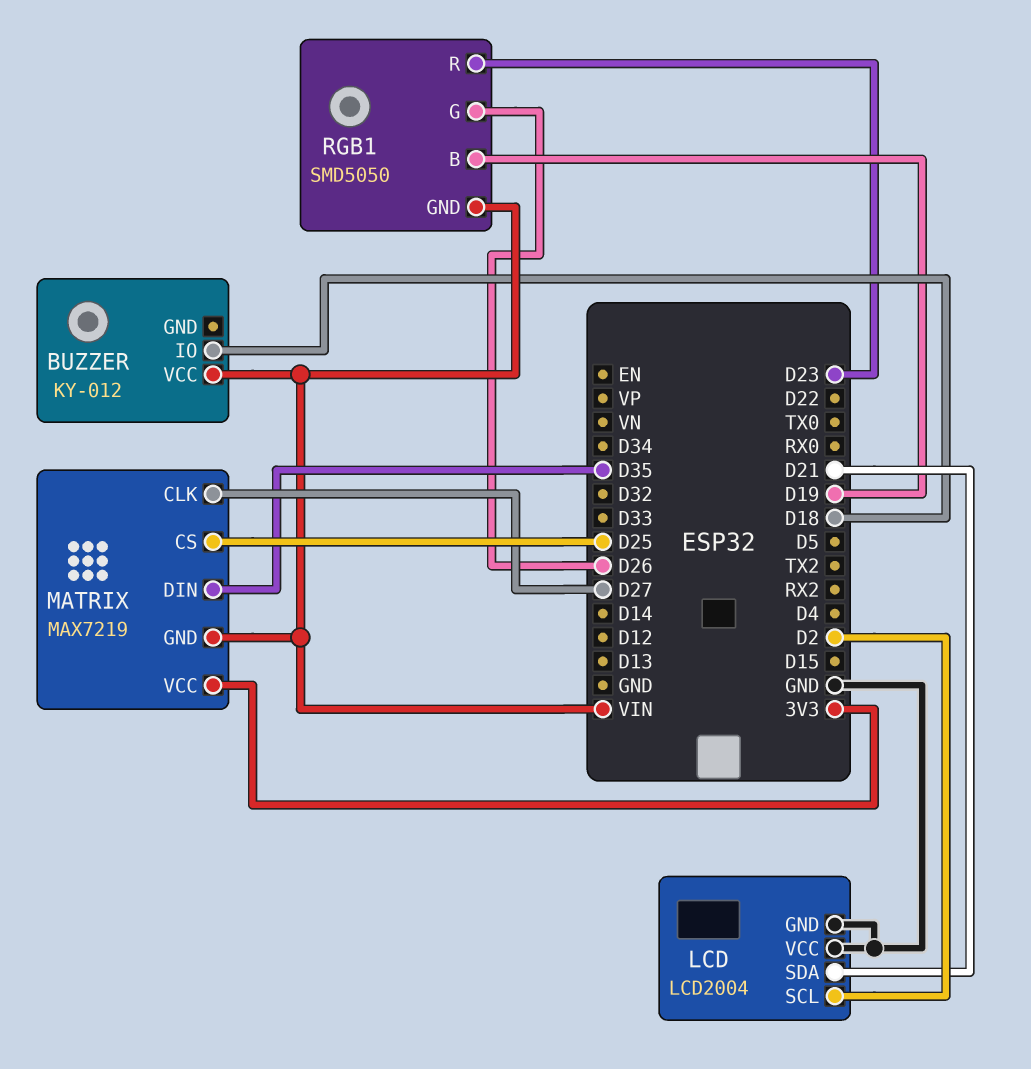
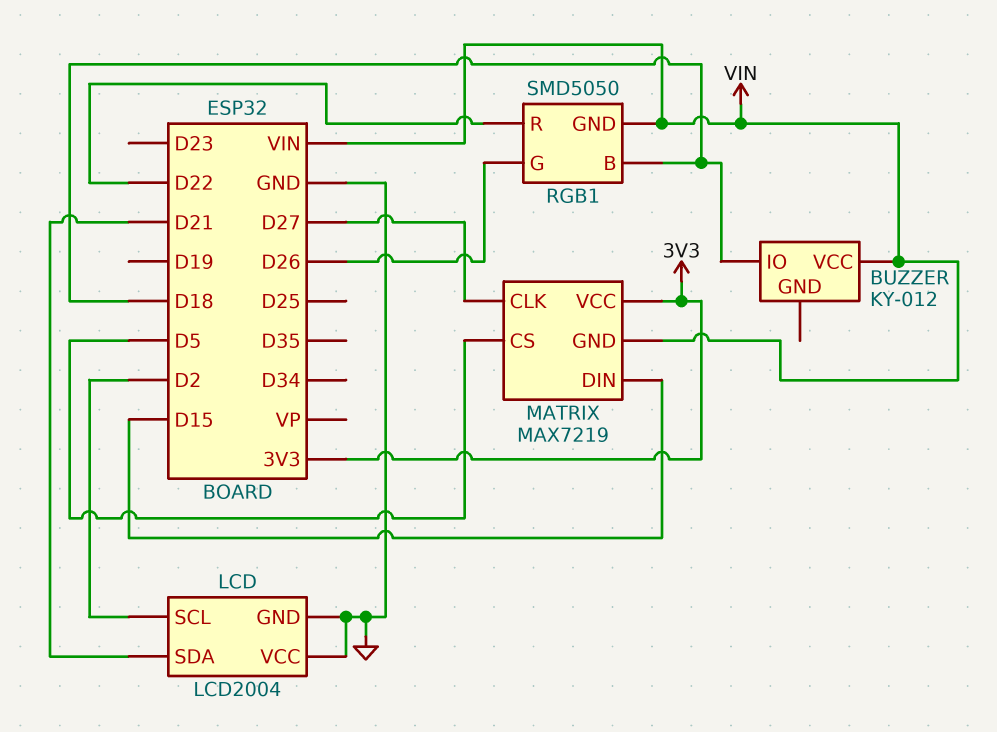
MATRIX pin CS: D25 -> D5
MATRIX pin DIN: D35 -> D15
RGB1 pin B: D19 -> D18
RGB1 pin R: D23 -> D22

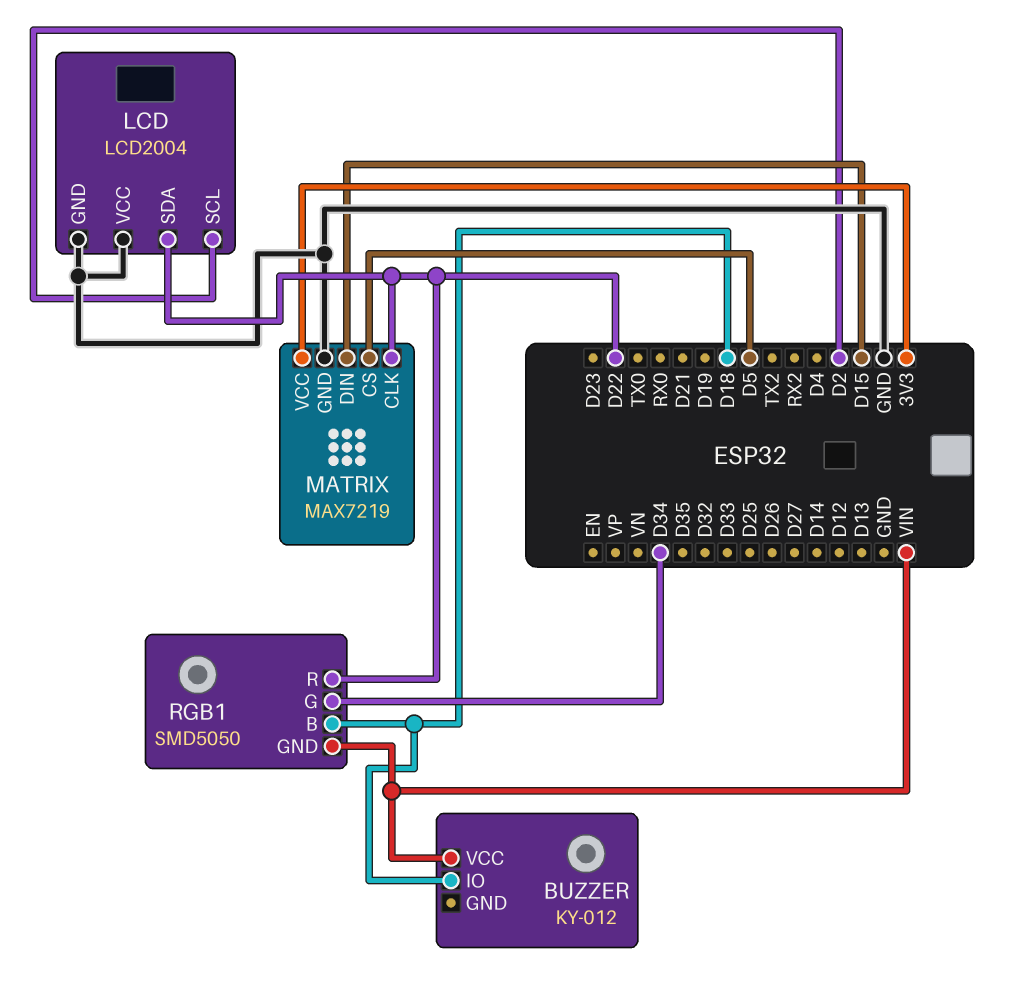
LCD pin SDA: D21 -> D22
MATRIX pin CLK: D27 -> D22
MATRIX pin GND: VIN -> GND
RGB1 pin G: D26 -> D34

